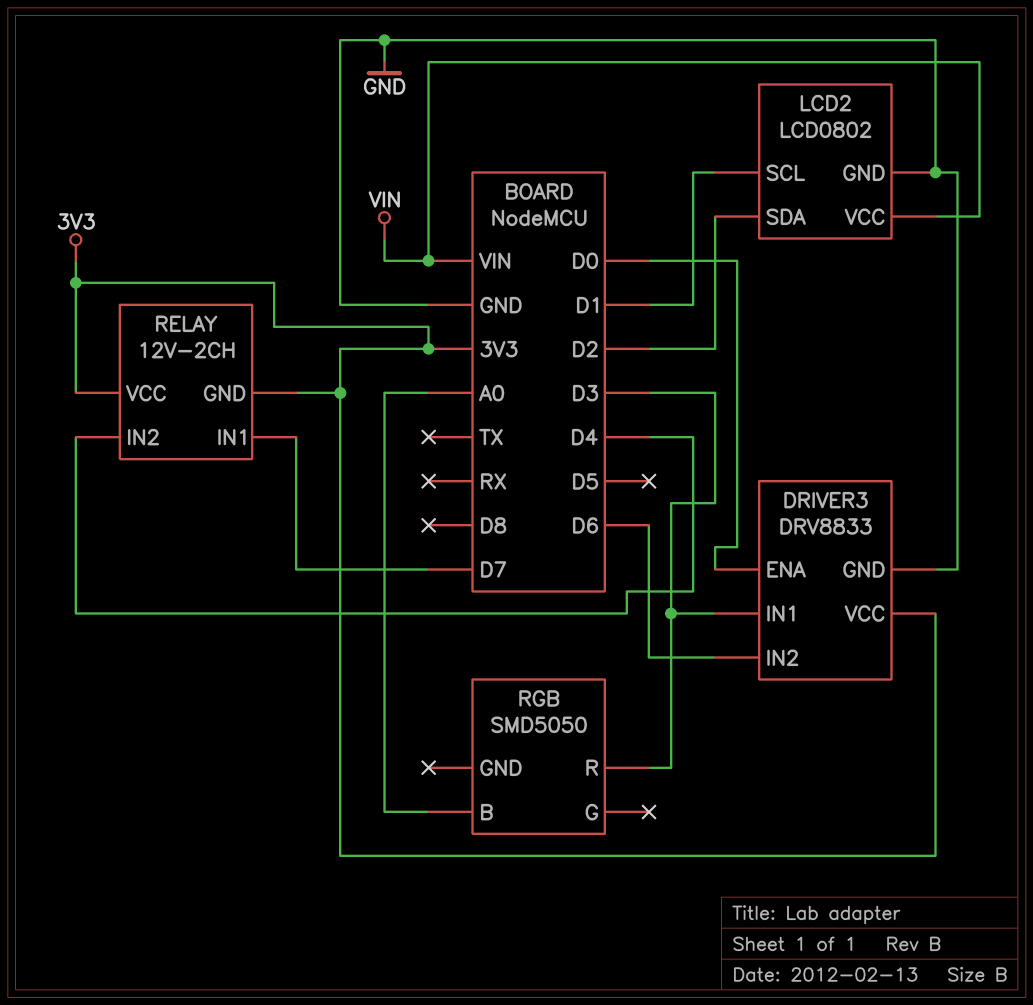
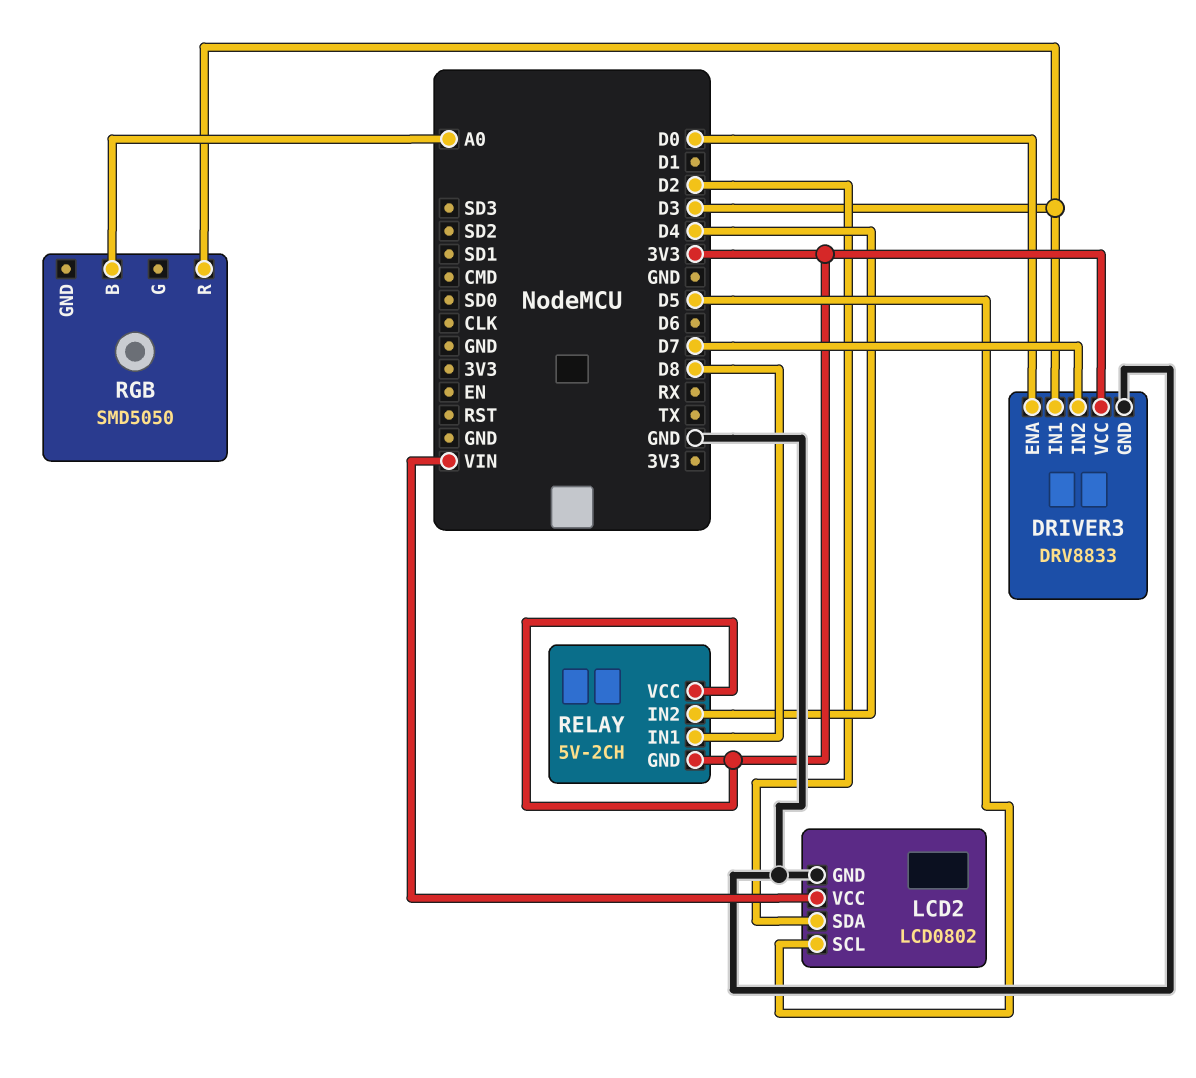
DRIVER3 pin IN2: D6 -> D7
LCD2 pin SCL: D1 -> D5
RELAY: 12V-2CH -> 5V-2CH
RELAY pin IN1: D7 -> D8

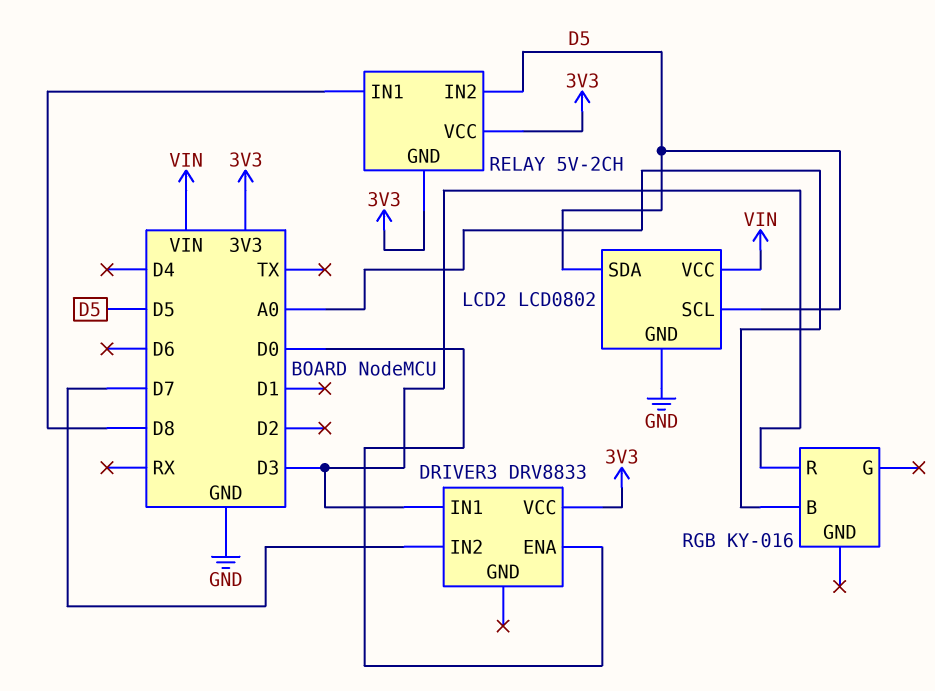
DRIVER3 pin GND: GND -> none
LCD2 pin SDA: D2 -> D5
RELAY pin IN2: D4 -> D5
RGB: SMD5050 -> KY-016

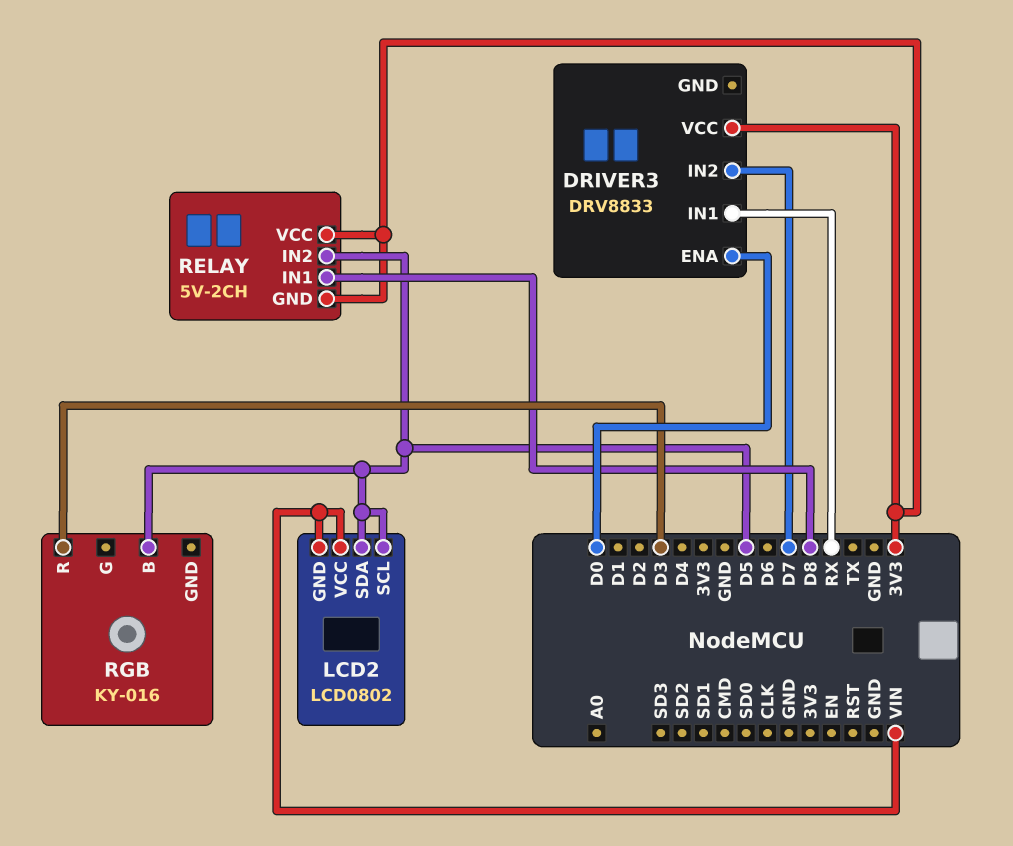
DRIVER3 pin IN1: D3 -> RX
LCD2 pin GND: GND -> VIN
RGB pin B: A0 -> D5

